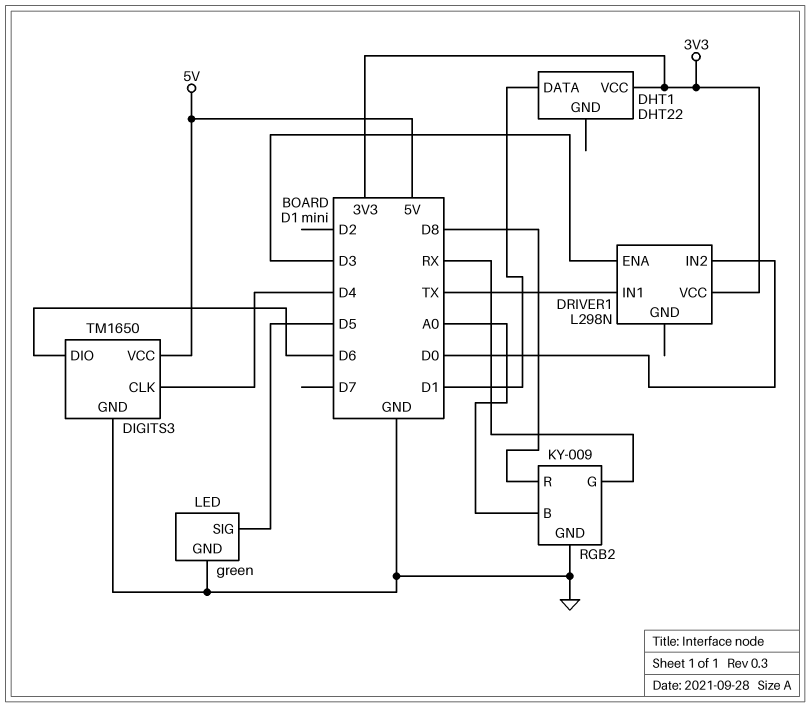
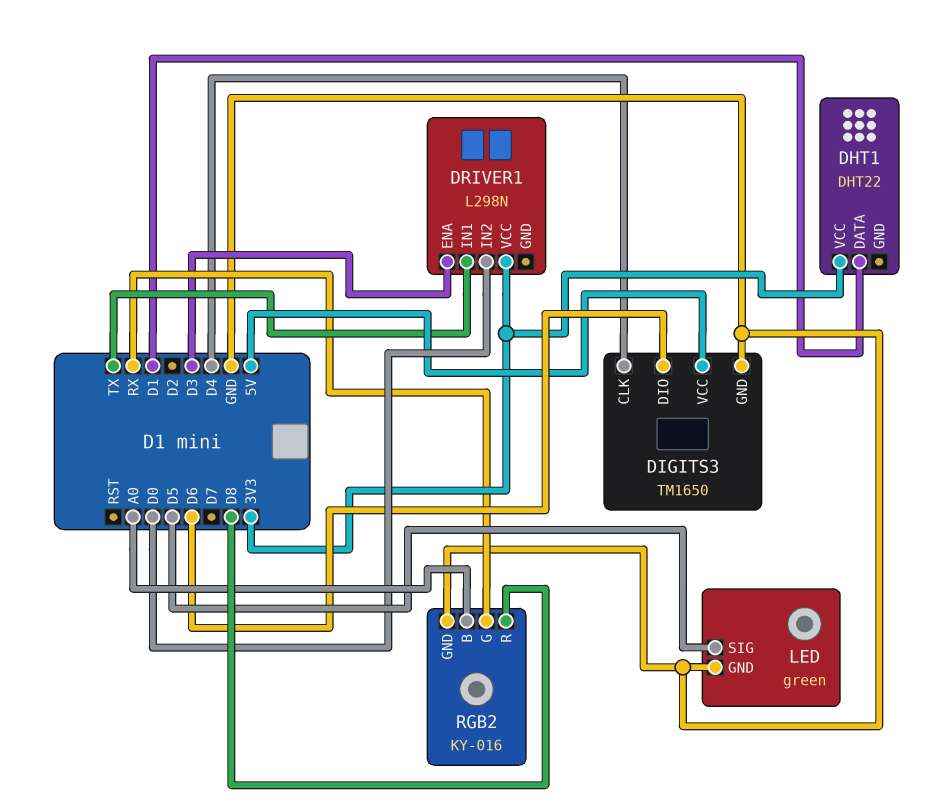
RGB2: KY-009 -> KY-016

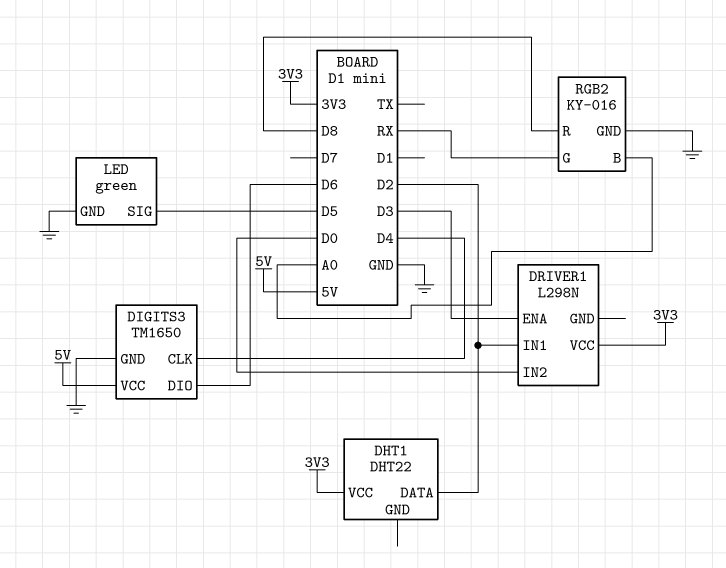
DHT1 pin DATA: D1 -> D2
DRIVER1 pin IN1: TX -> D2

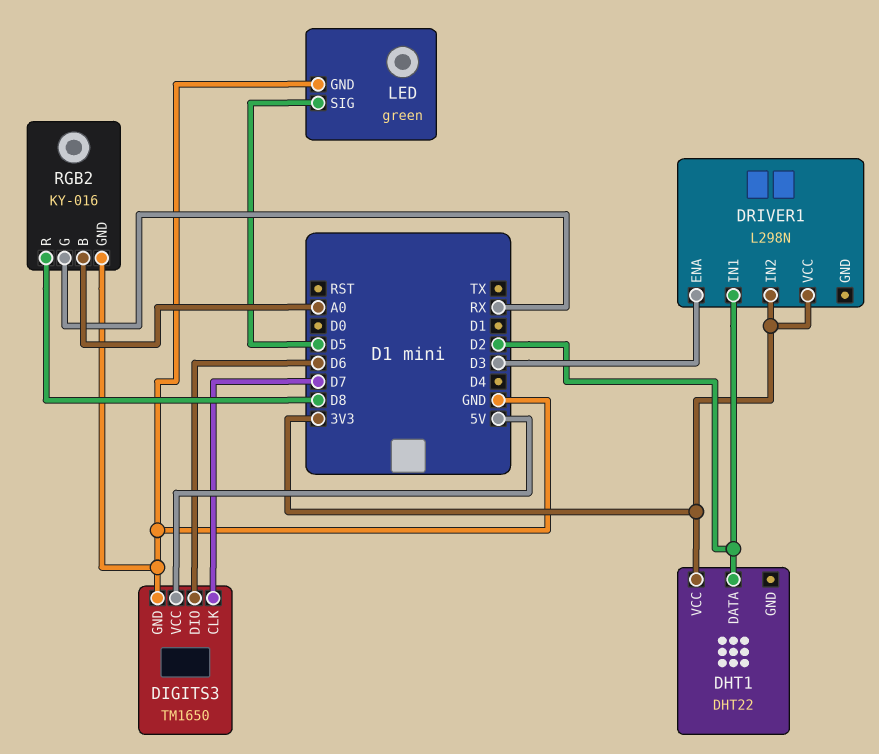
DIGITS3 pin CLK: D4 -> D7
DRIVER1 pin IN2: D0 -> 3V3

